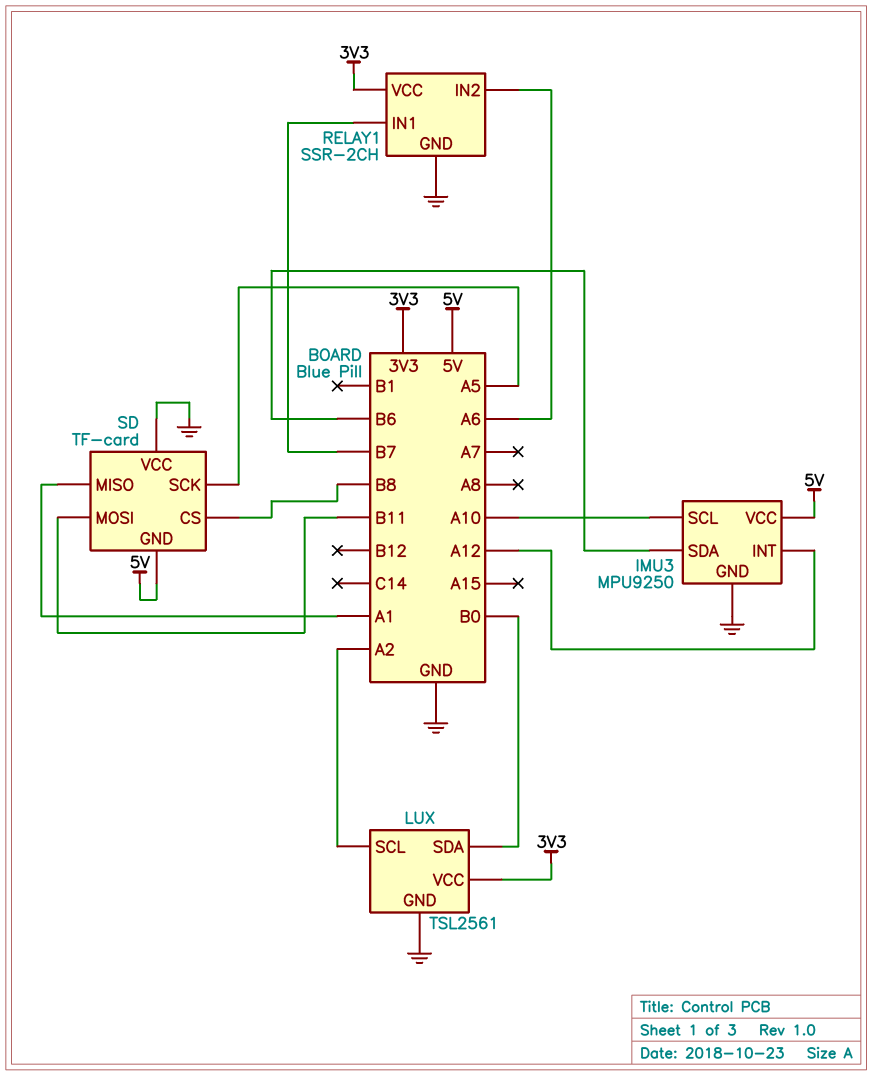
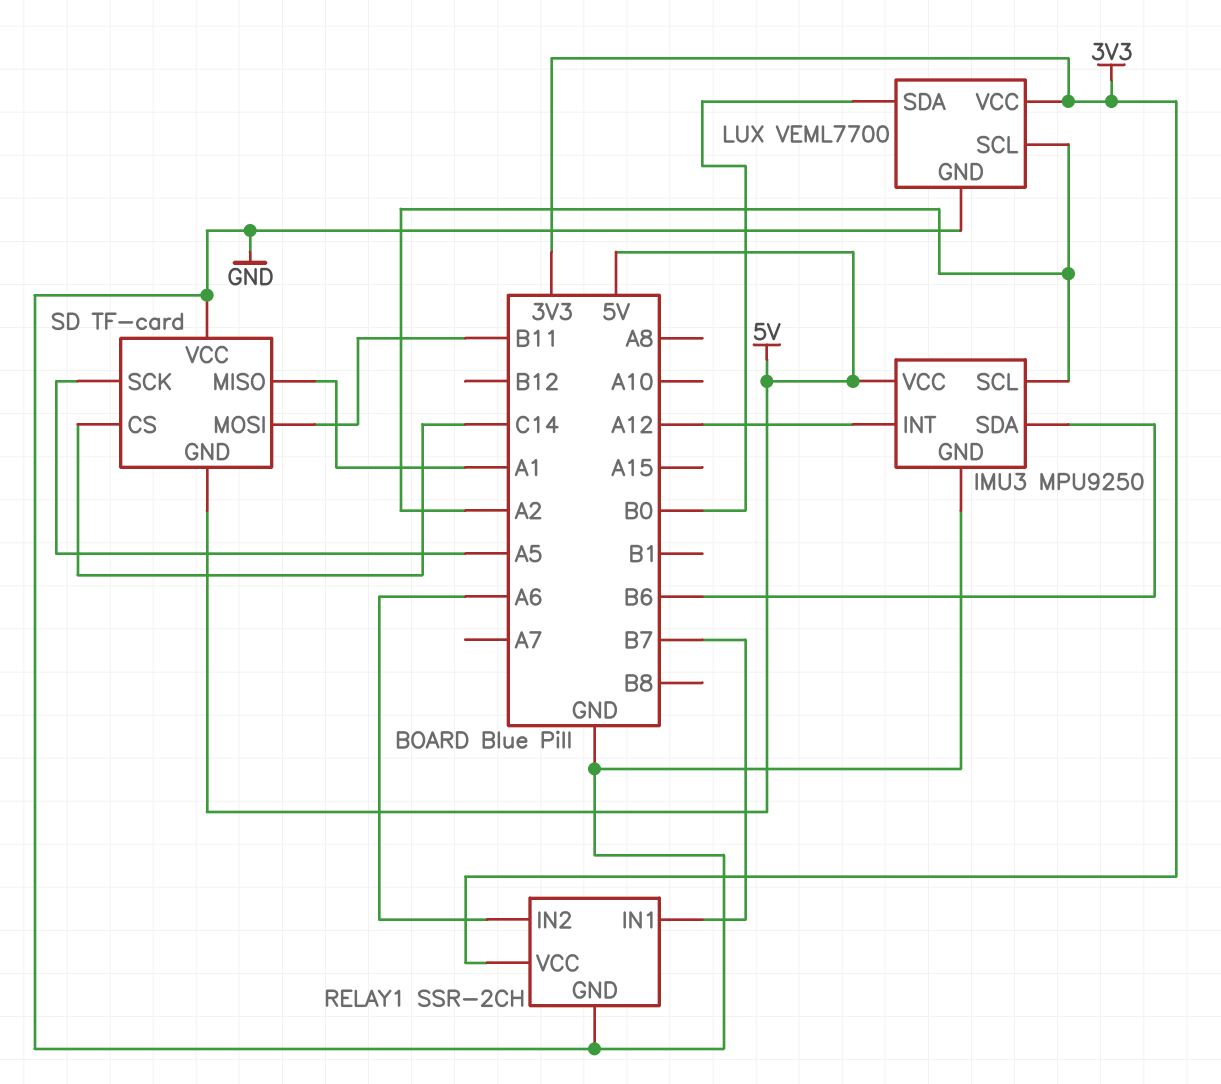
IMU3 pin SCL: A10 -> A2
LUX: TSL2561 -> VEML7700
SD pin CS: B8 -> C14

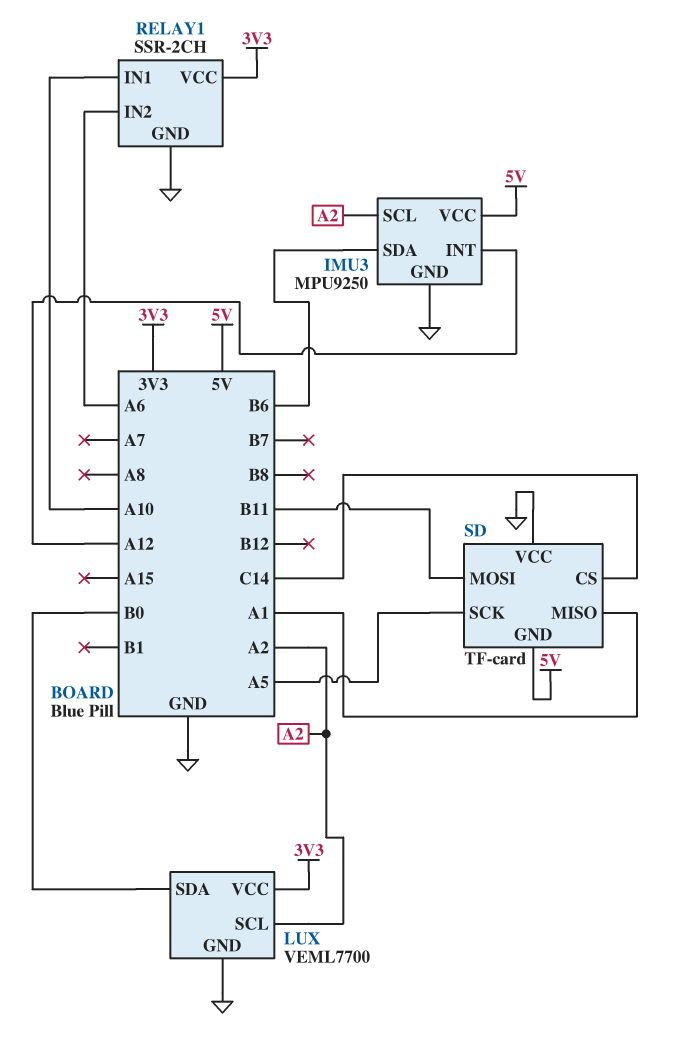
RELAY1 pin IN1: B7 -> A10

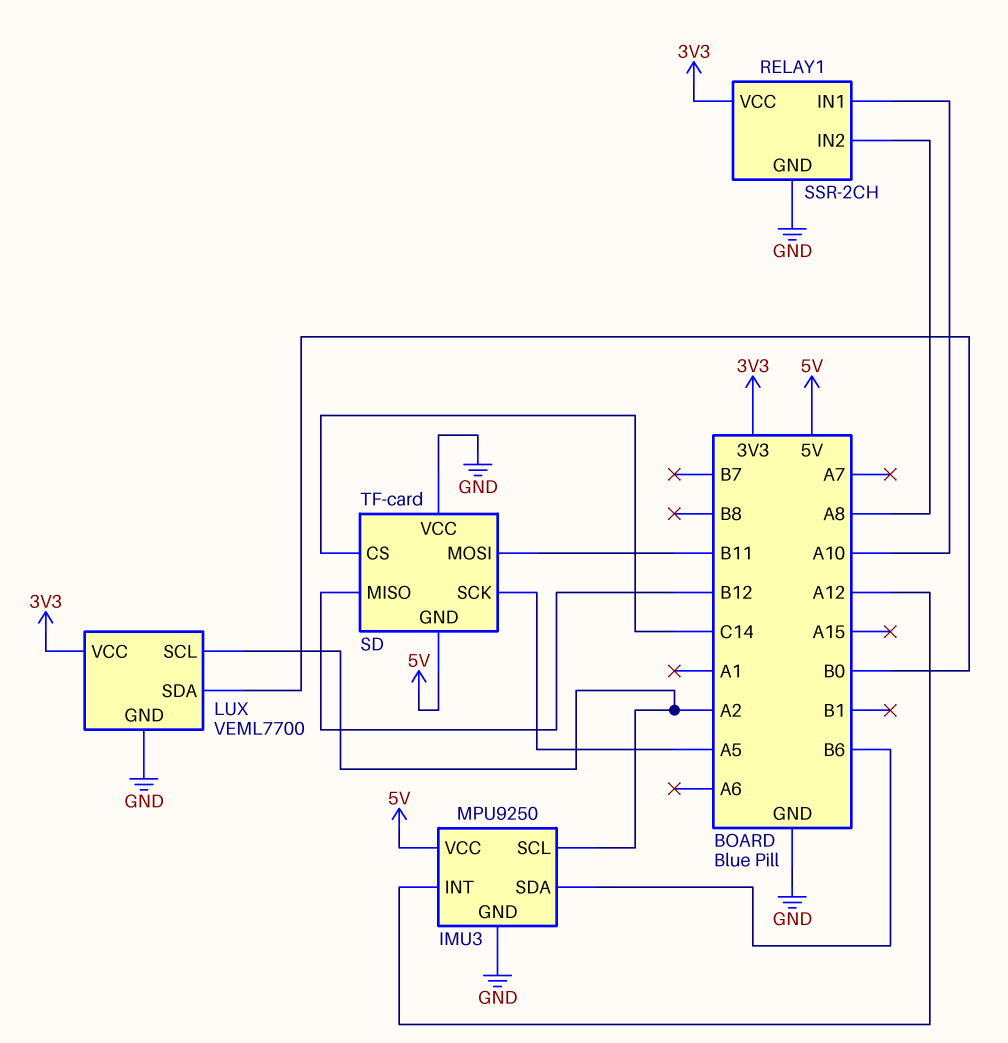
RELAY1 pin IN2: A6 -> A8
SD pin MISO: A1 -> B12

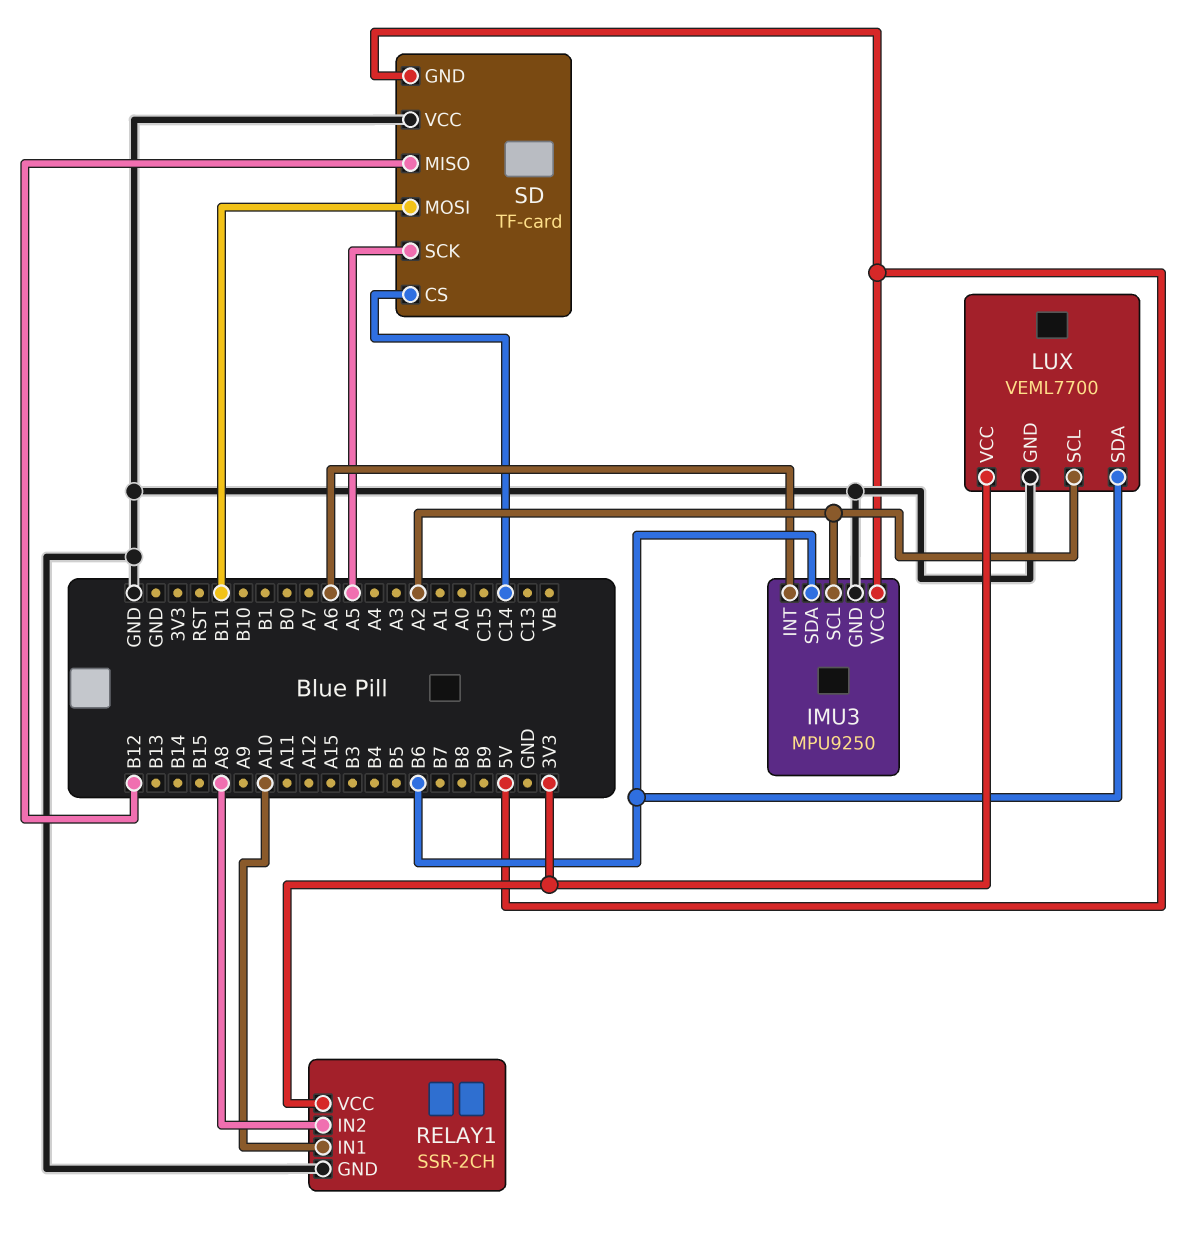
IMU3 pin INT: A12 -> A6
LUX pin SDA: B0 -> B6

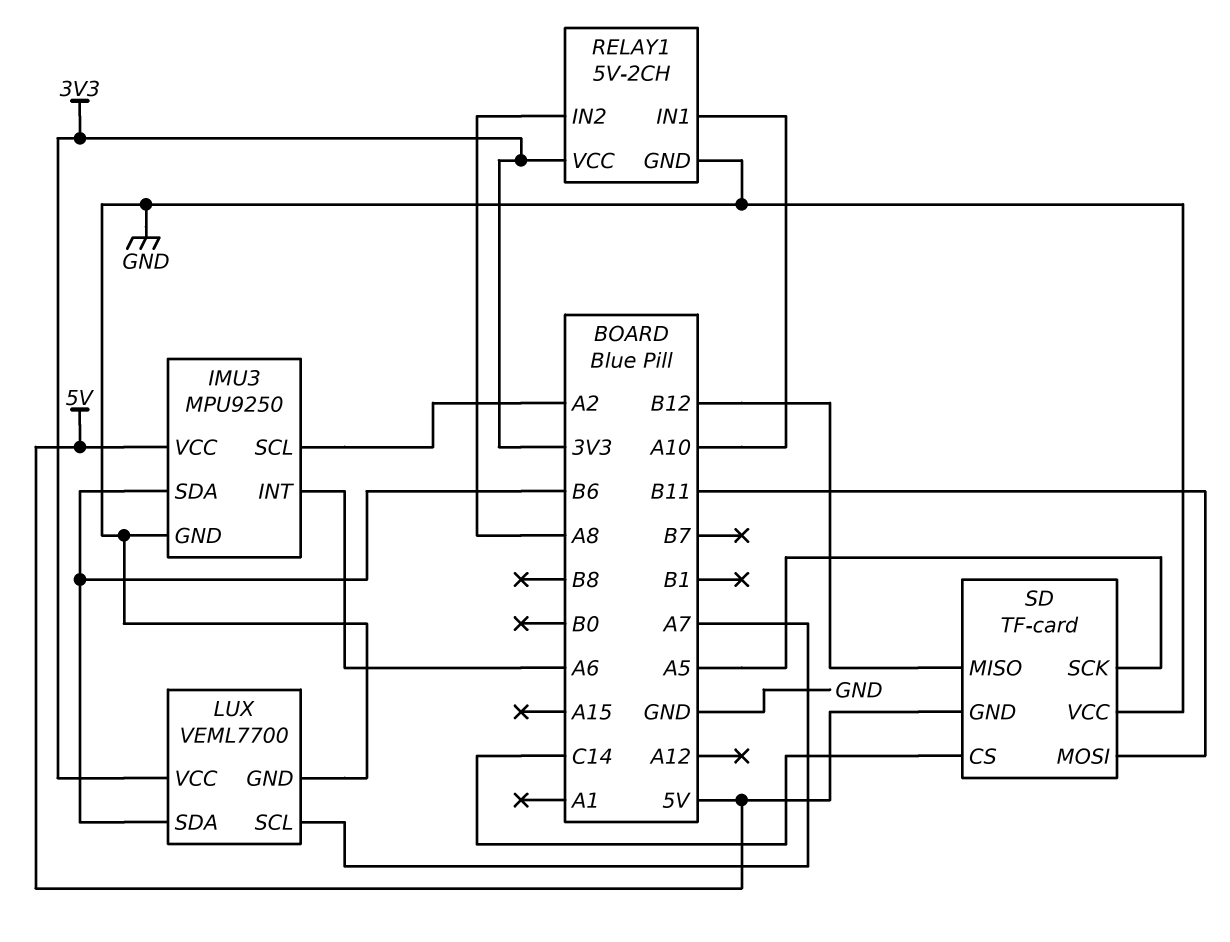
LUX pin SCL: A2 -> A7
RELAY1: SSR-2CH -> 5V-2CH

